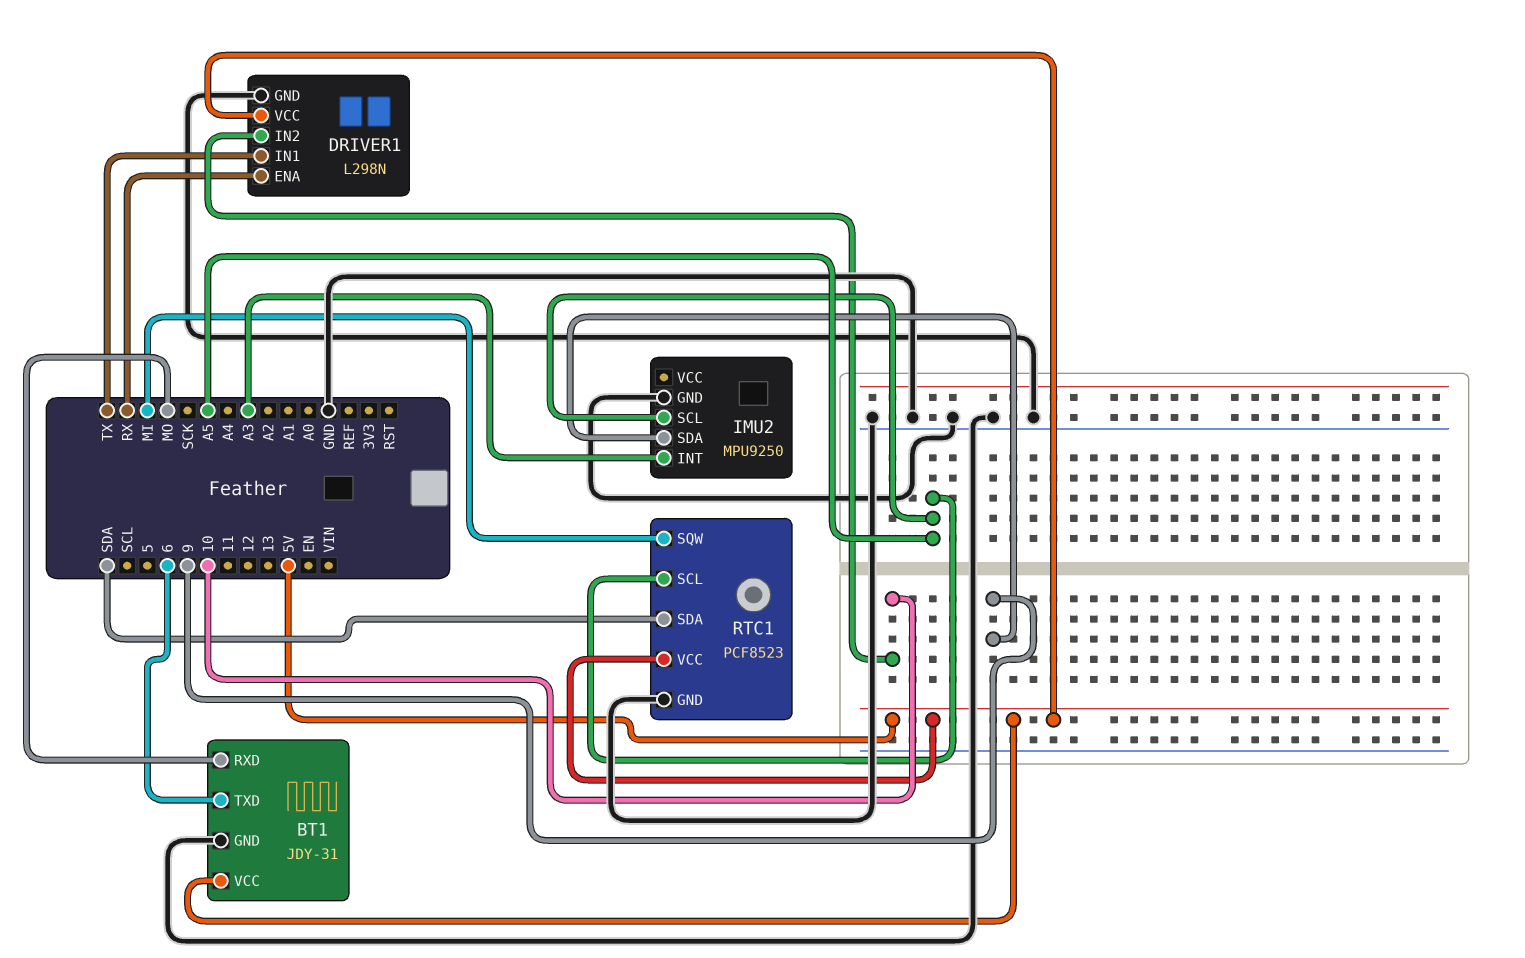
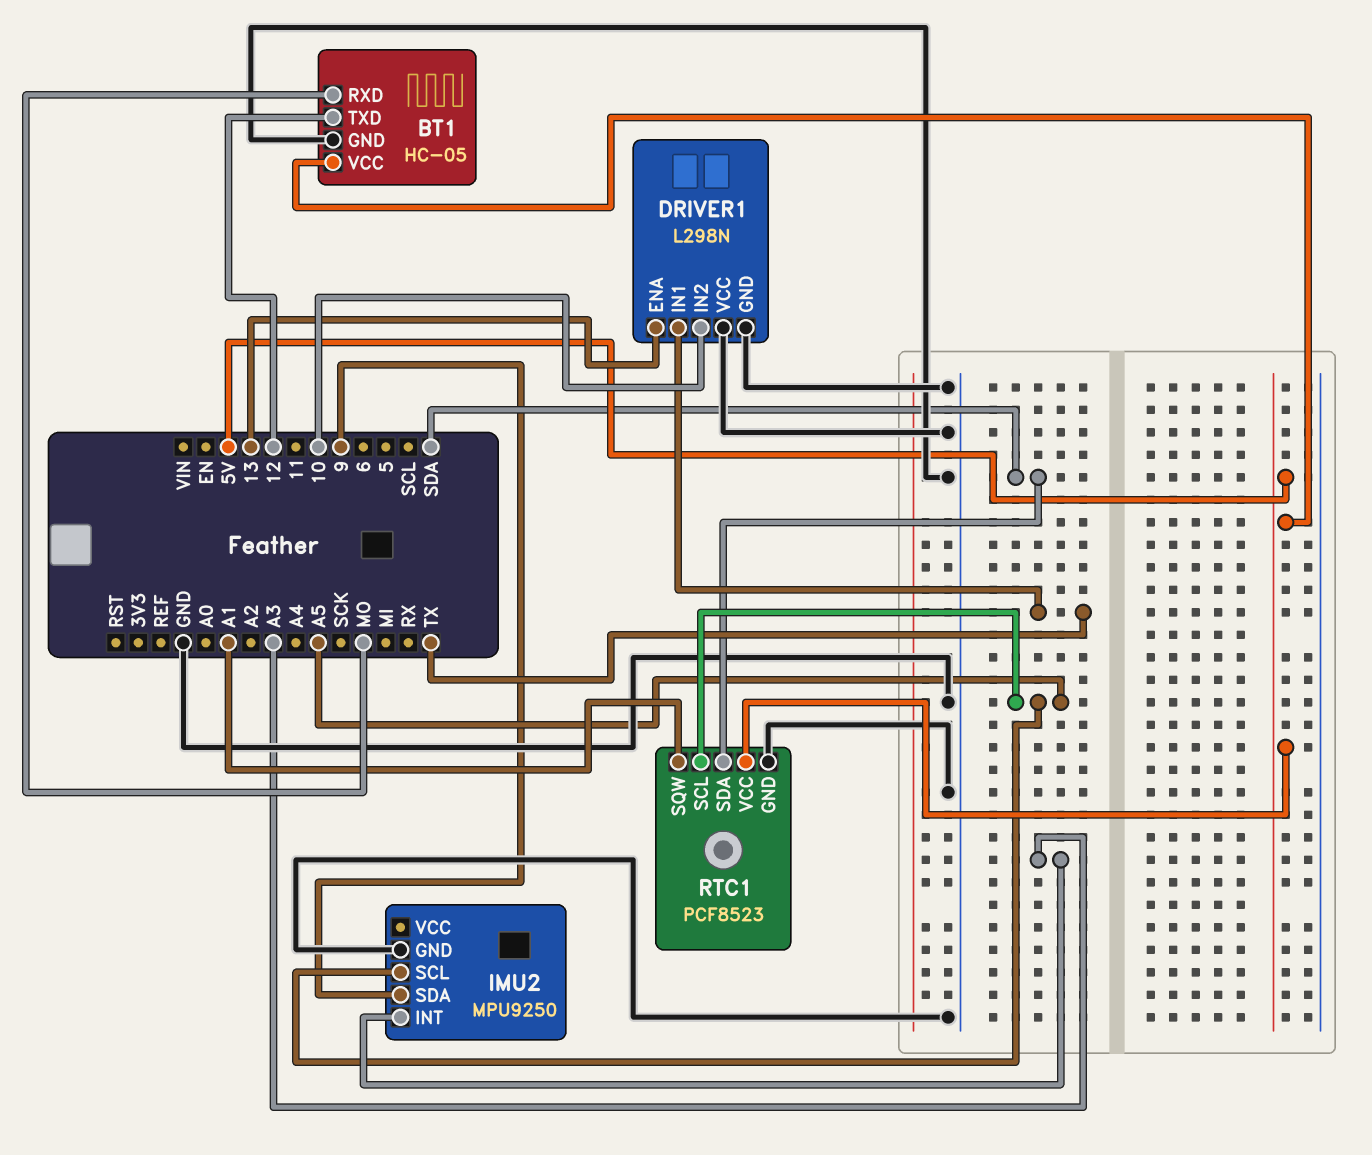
BT1: JDY-31 -> HC-05
BT1 pin TXD: 6 -> 12
DRIVER1 pin ENA: RX -> 13
DRIVER1 pin VCC: 5V -> GND
RTC1 pin SQW: MI -> A1

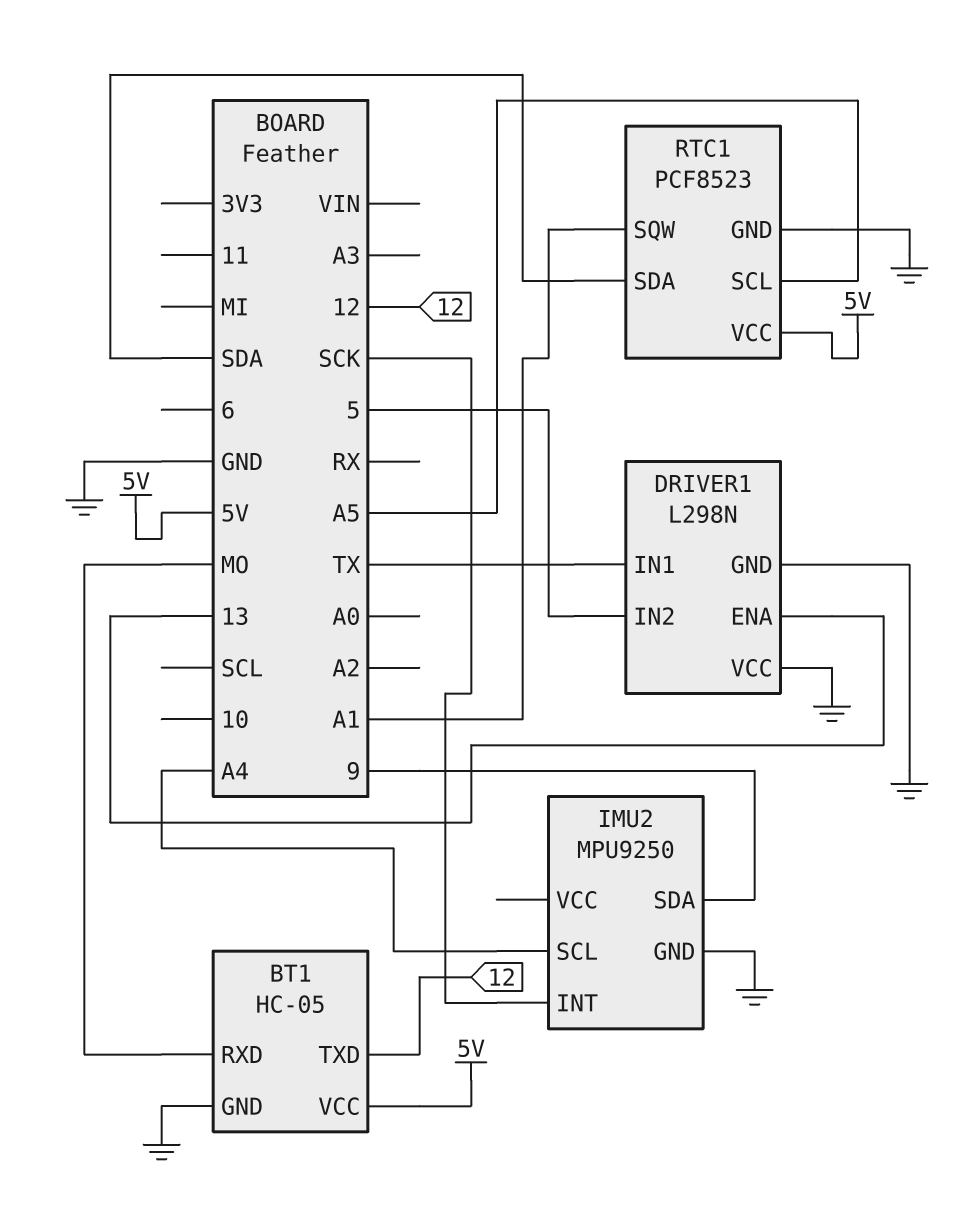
DRIVER1 pin IN2: 10 -> 5
IMU2 pin INT: A3 -> SCK
IMU2 pin SCL: A5 -> A4

